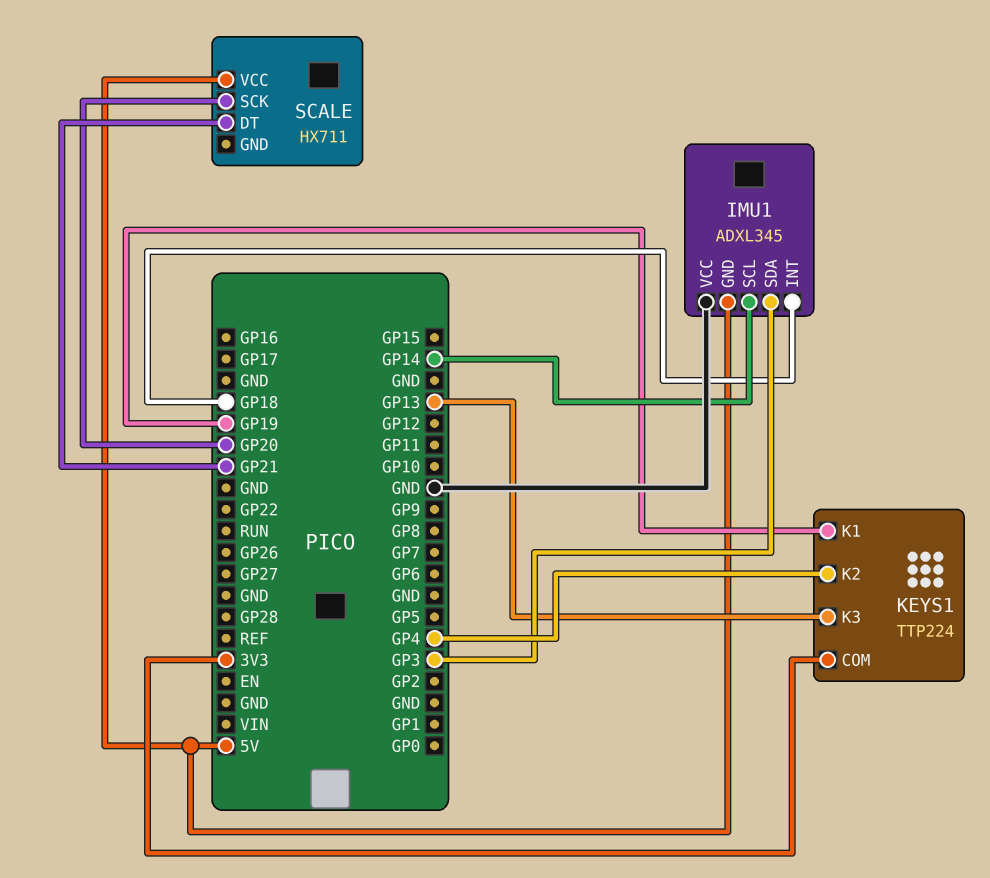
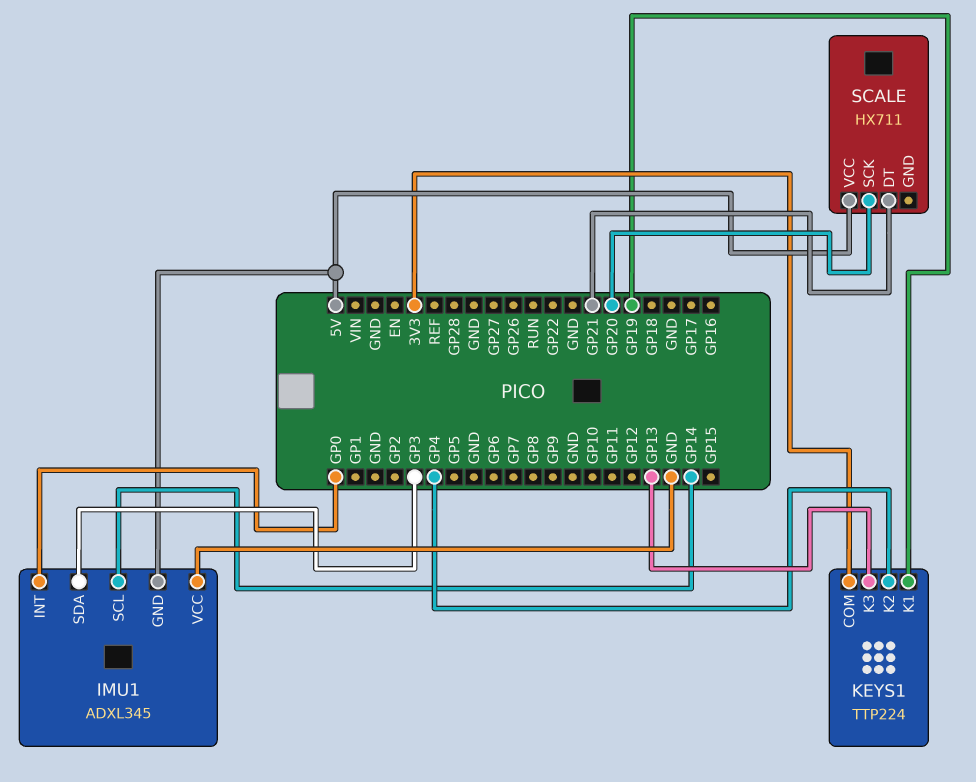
IMU1 pin INT: GP18 -> GP0

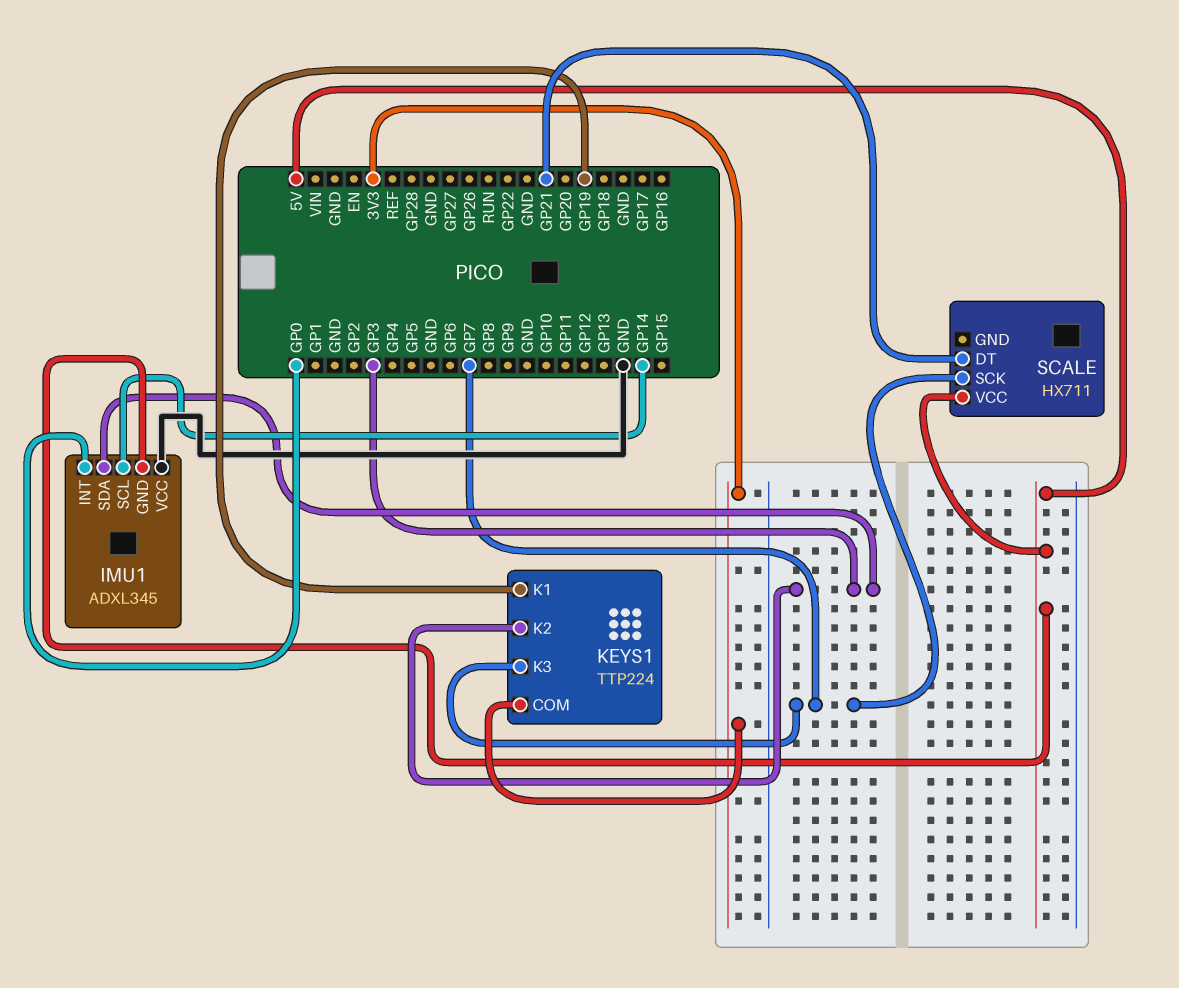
KEYS1 pin K2: GP4 -> GP3
KEYS1 pin K3: GP13 -> GP7
SCALE pin SCK: GP20 -> GP7

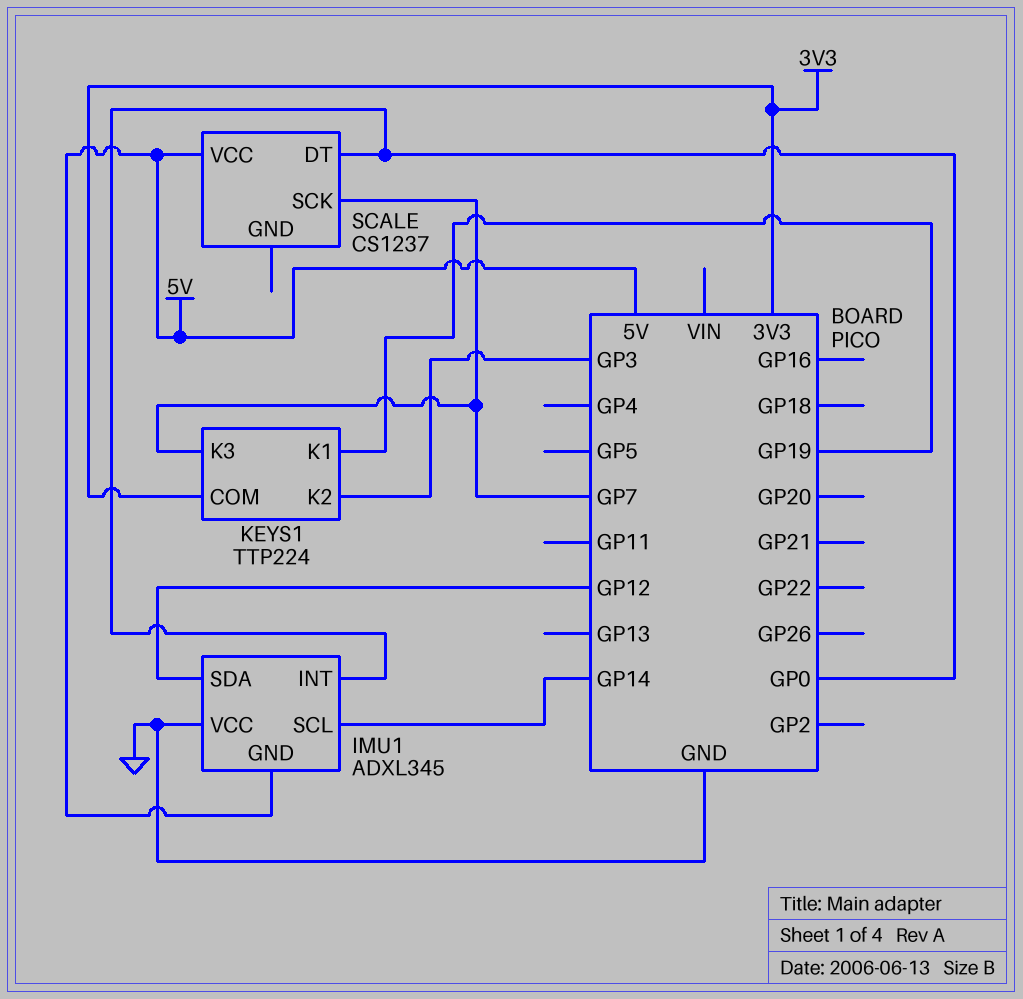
IMU1 pin SDA: GP3 -> GP12
SCALE: HX711 -> CS1237
SCALE pin DT: GP21 -> GP0

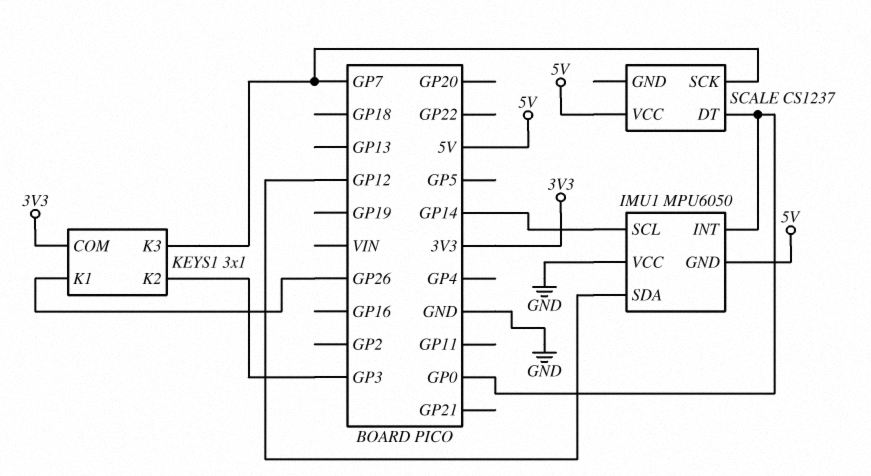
IMU1: ADXL345 -> MPU6050
KEYS1: TTP224 -> 3x1
KEYS1 pin K1: GP19 -> GP26

